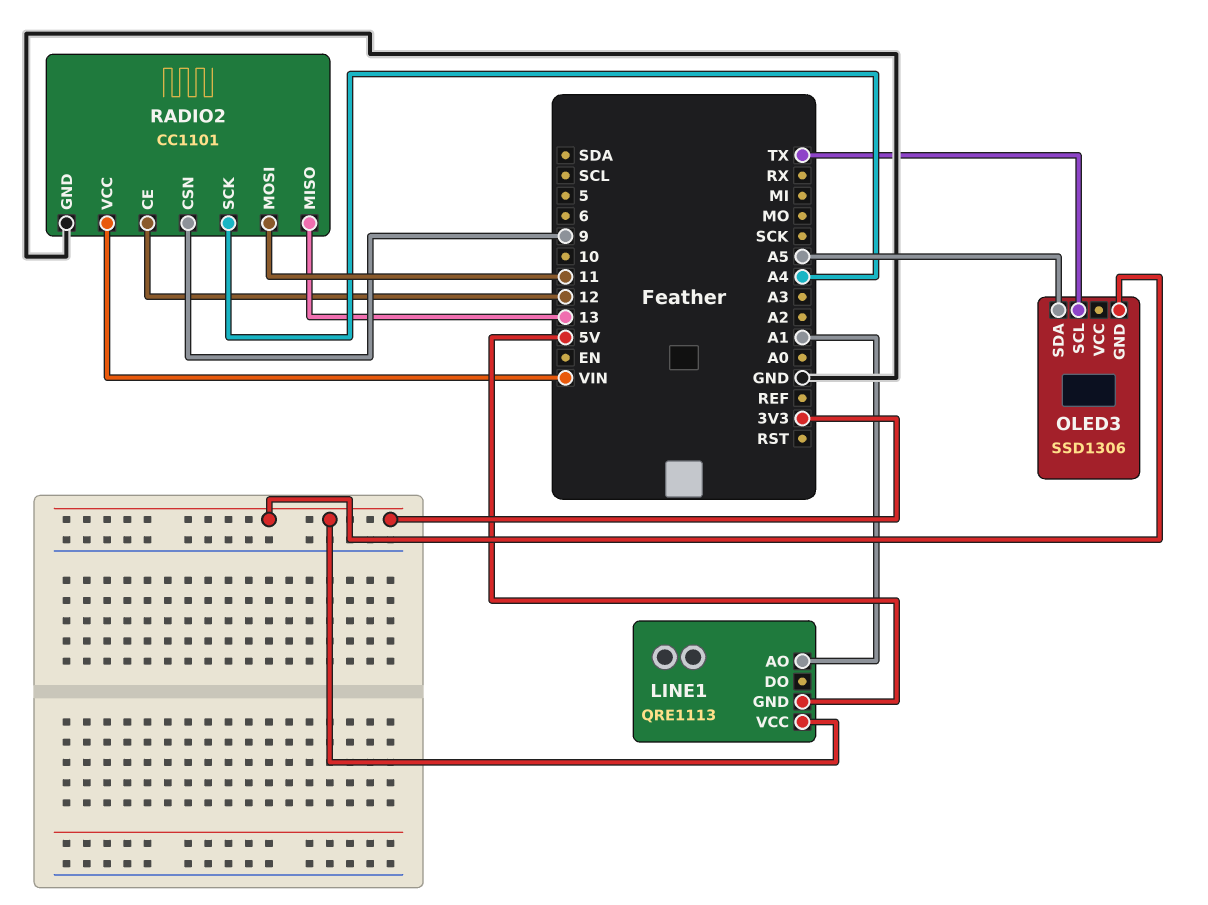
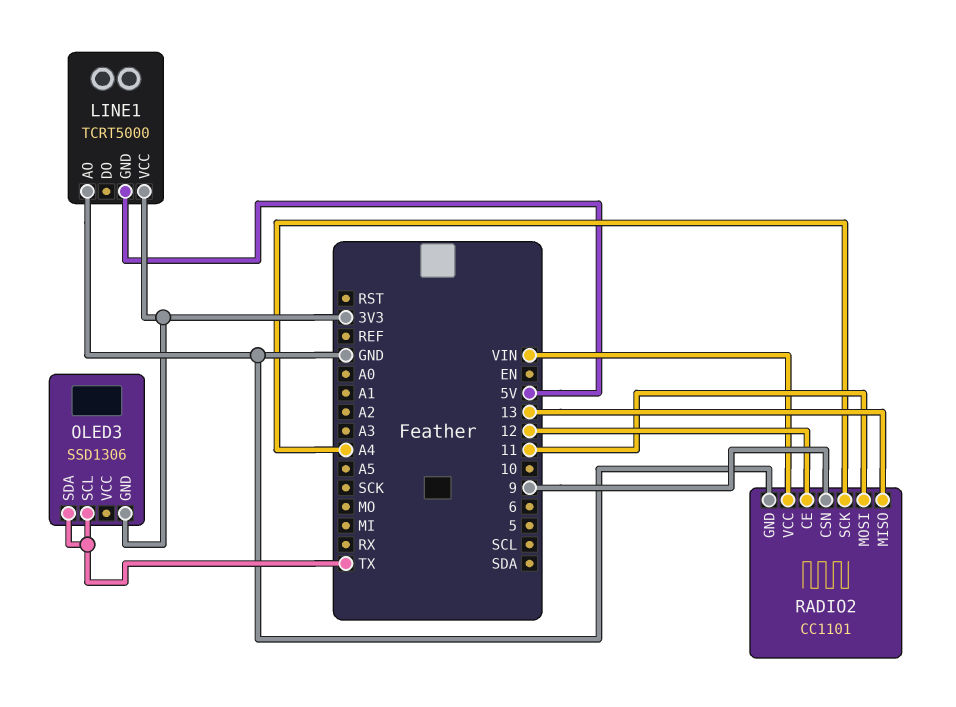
LINE1: QRE1113 -> TCRT5000
LINE1 pin AO: A1 -> GND
OLED3 pin SDA: A5 -> TX

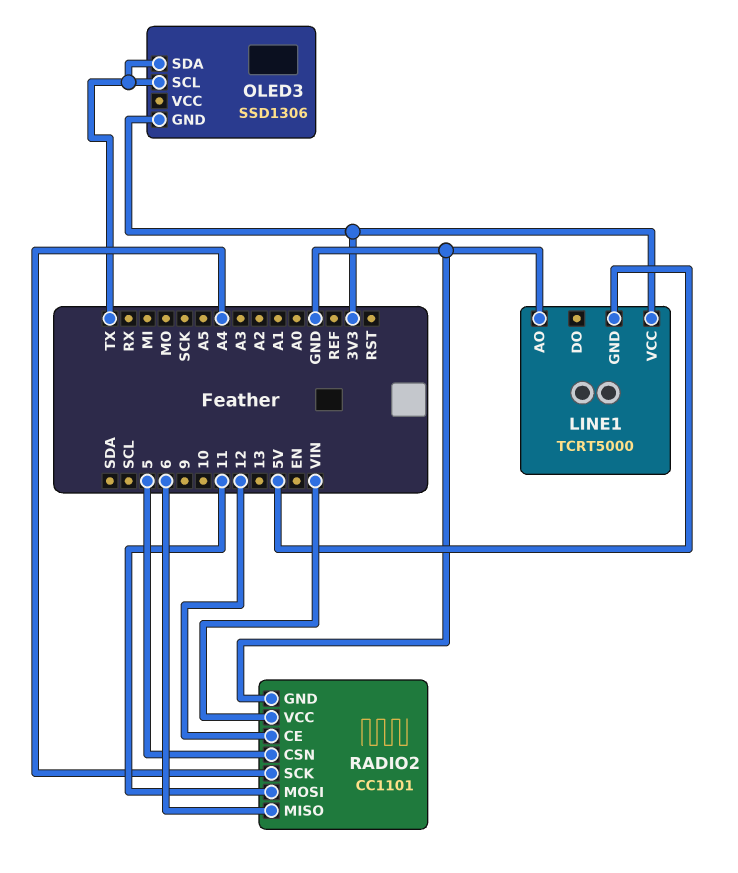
RADIO2 pin CSN: 9 -> 5
RADIO2 pin MISO: 13 -> 6

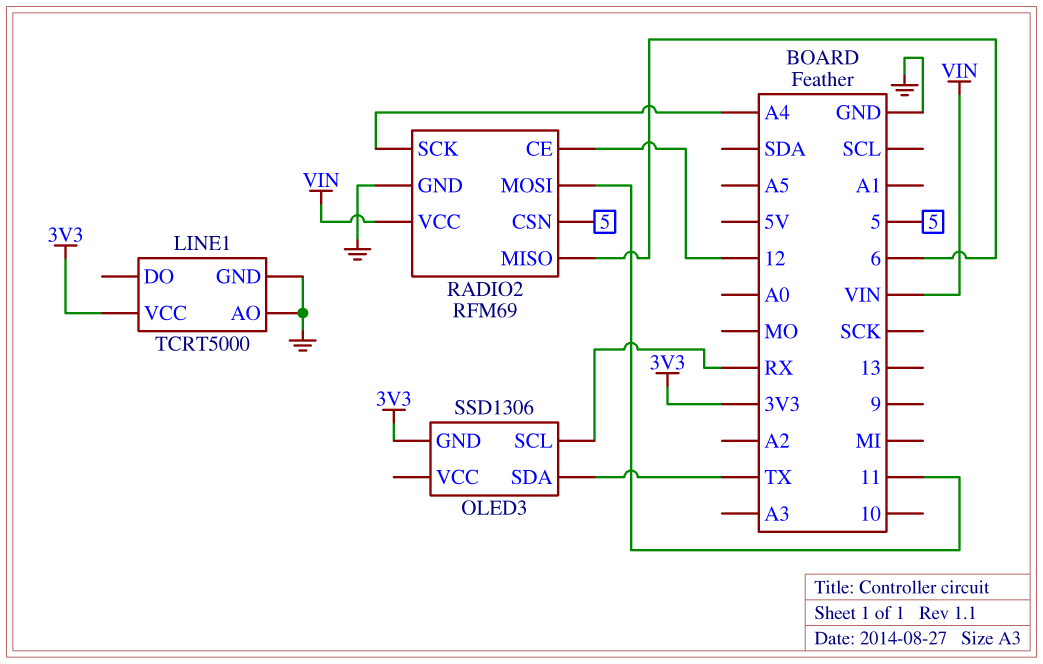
LINE1 pin GND: 5V -> GND
OLED3 pin SCL: TX -> RX
RADIO2: CC1101 -> RFM69

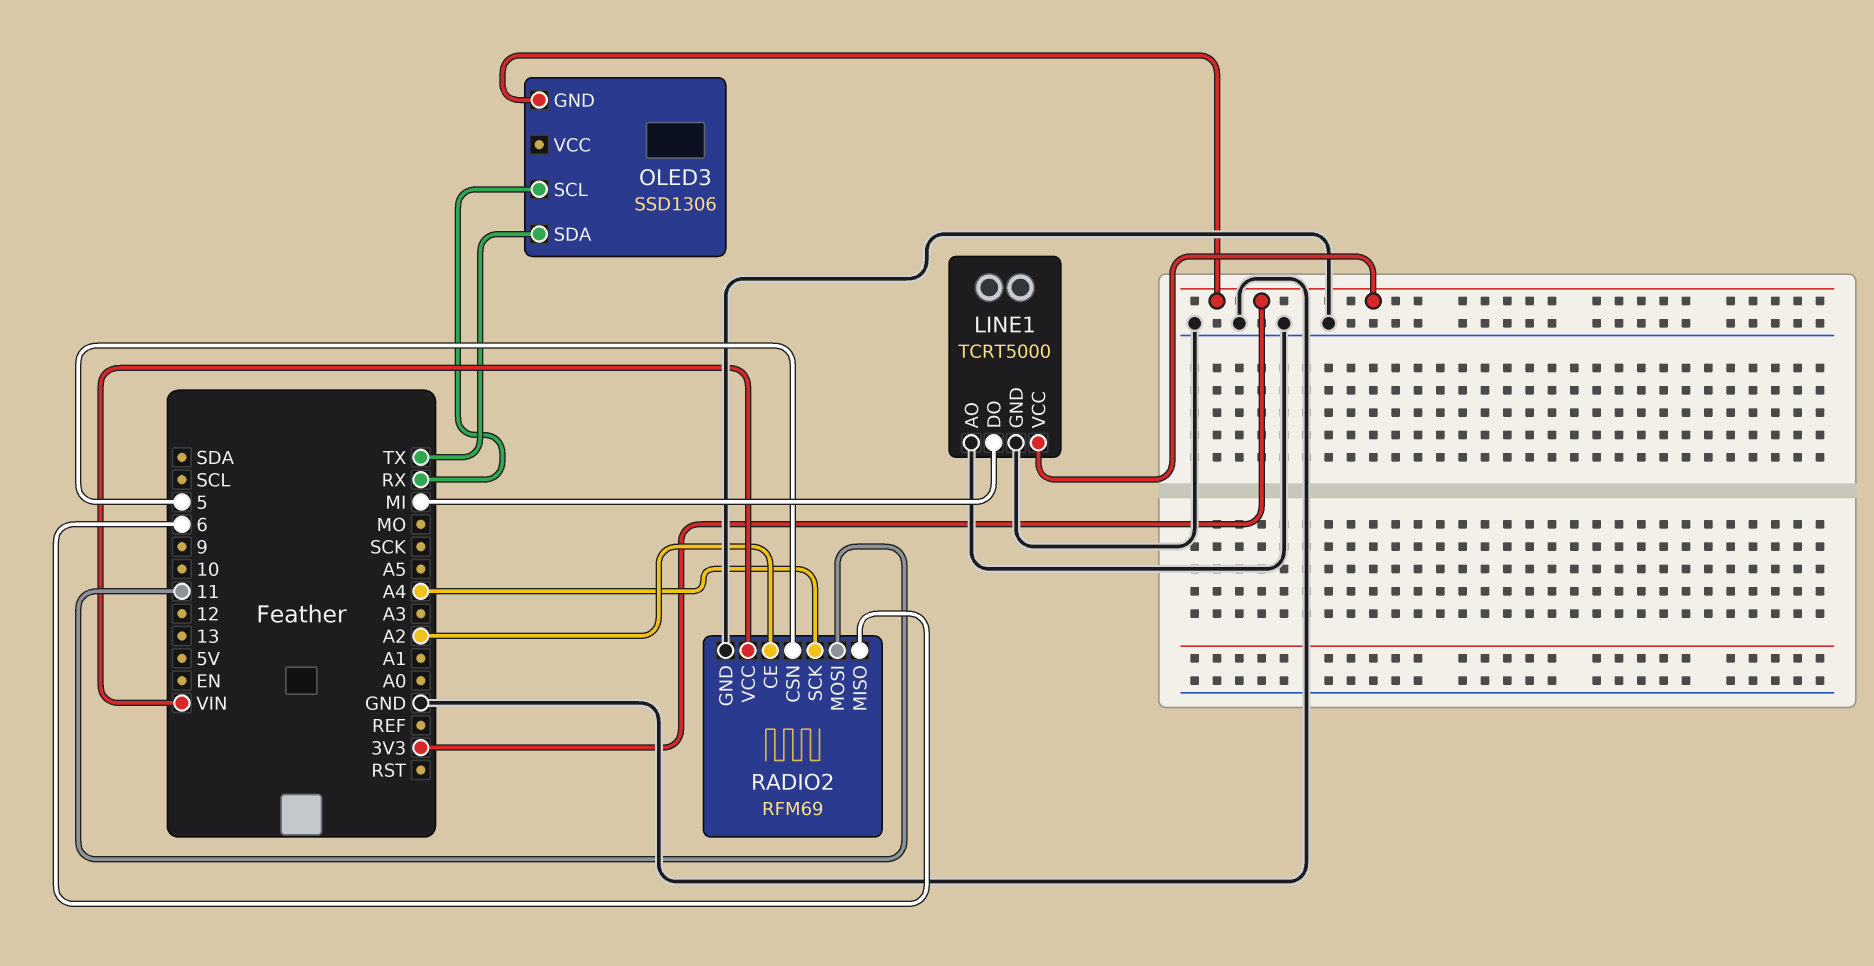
LINE1 pin DO: none -> MI
RADIO2 pin CE: 12 -> A2

